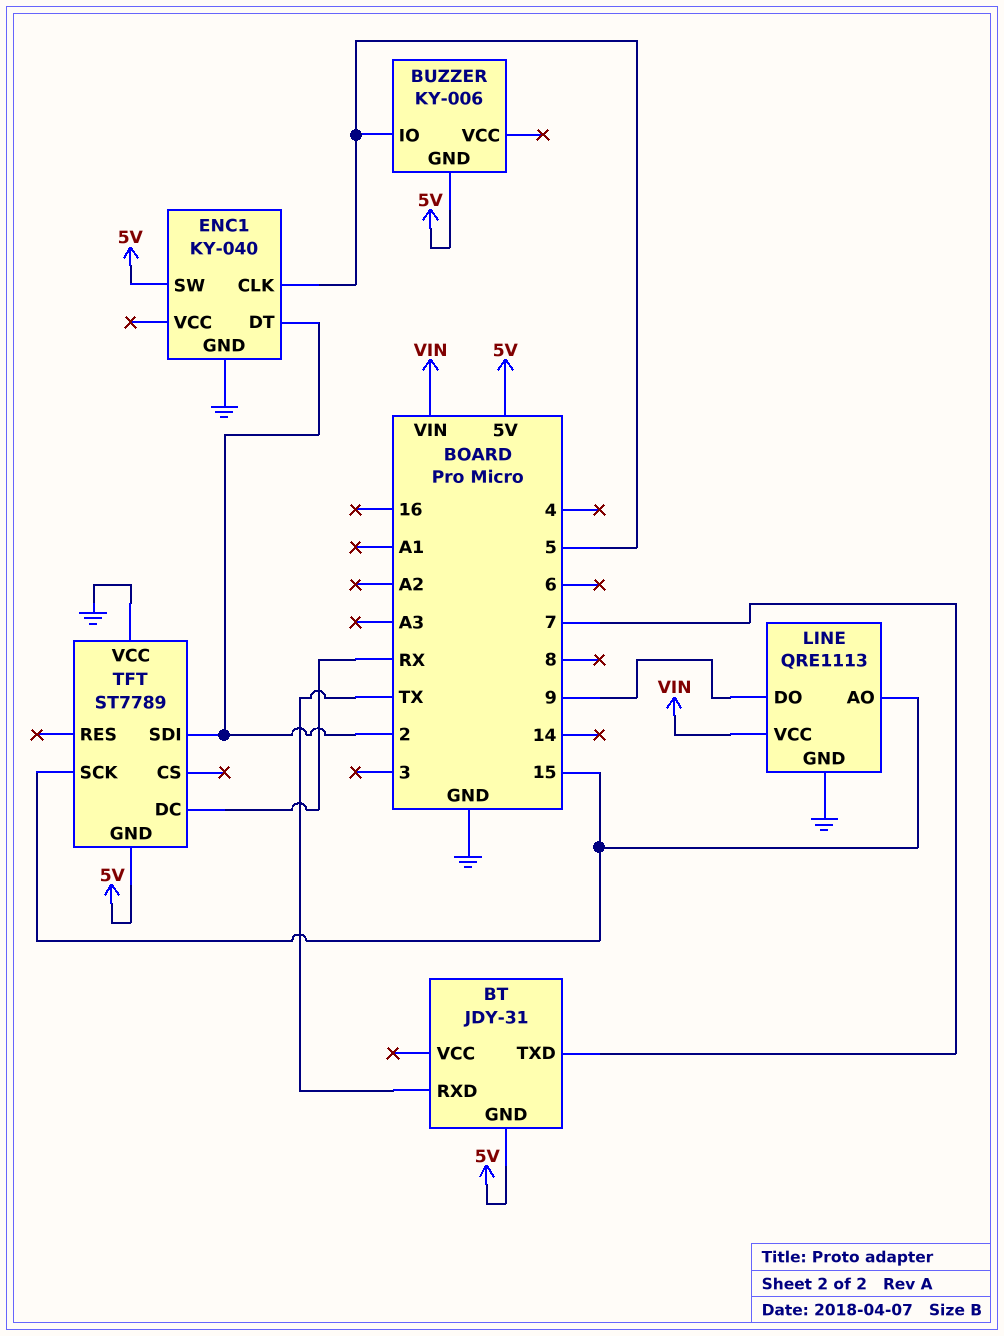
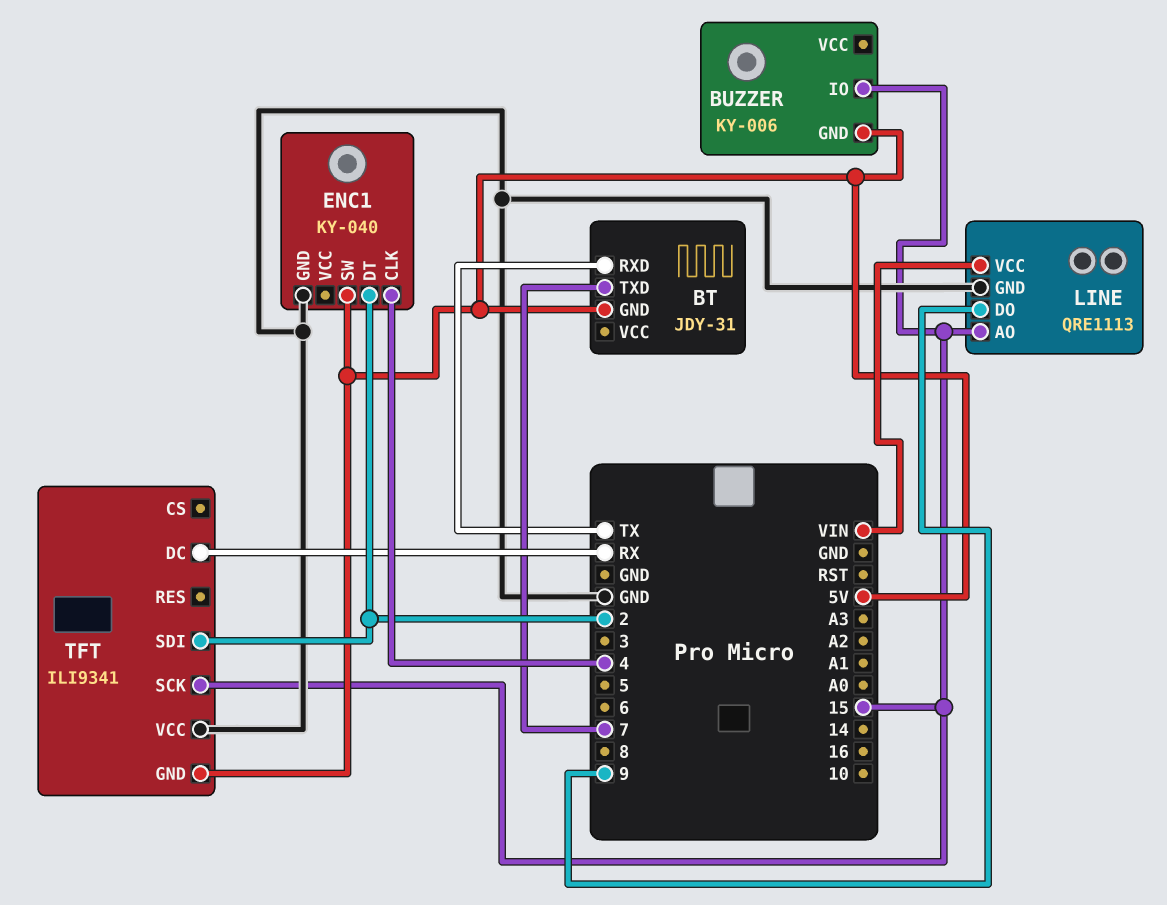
BUZZER pin IO: 5 -> 15
ENC1 pin CLK: 5 -> 4
TFT: ST7789 -> ILI9341

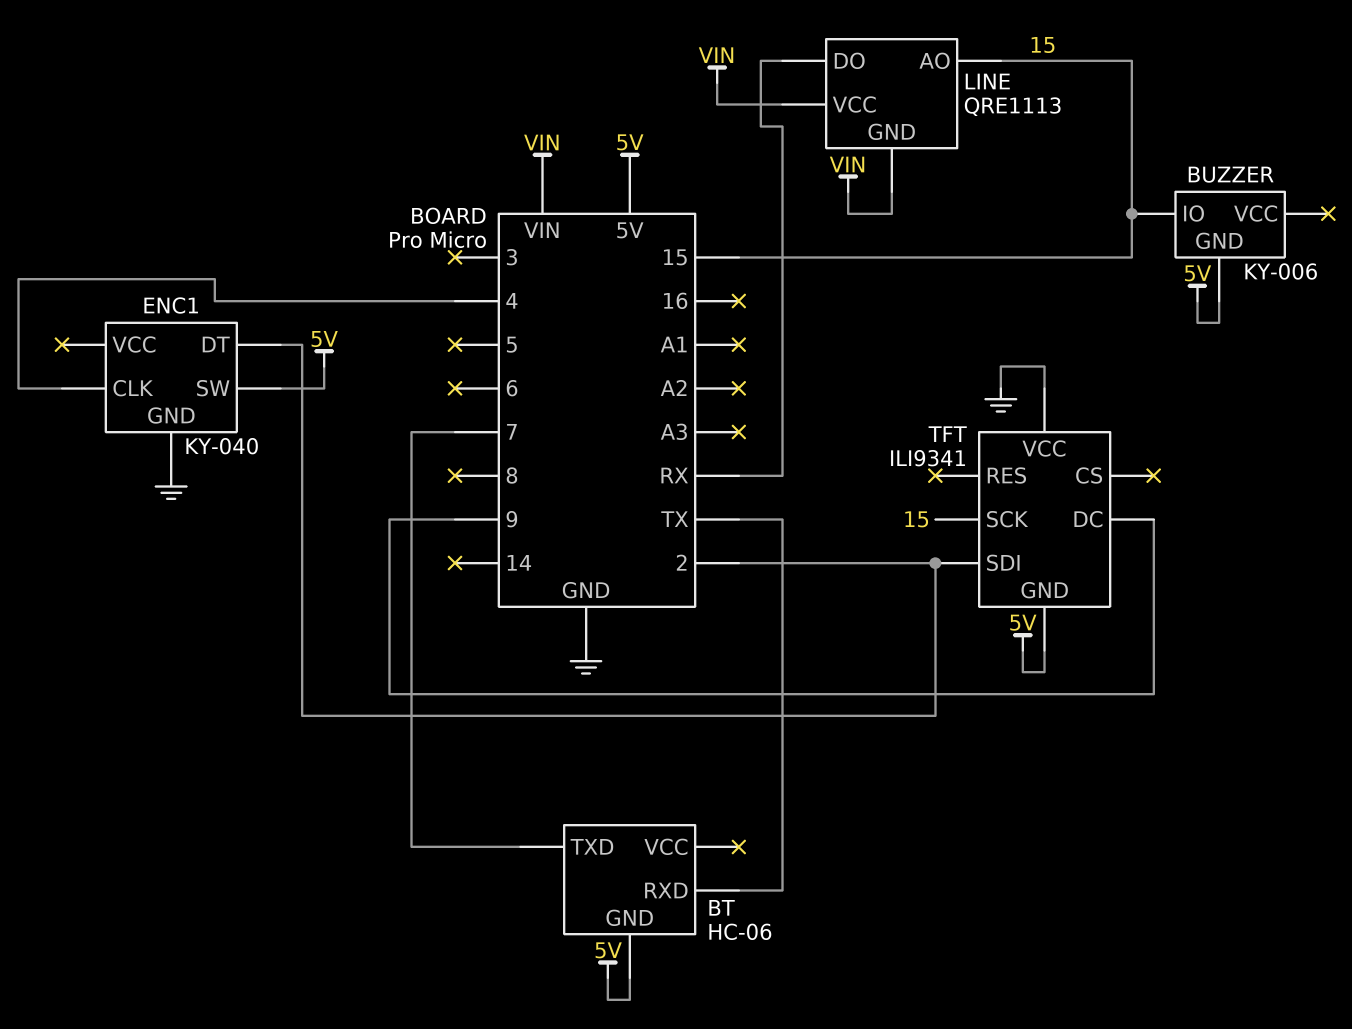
BT: JDY-31 -> HC-06
LINE pin DO: 9 -> RX
LINE pin GND: GND -> VIN
TFT pin DC: RX -> 9

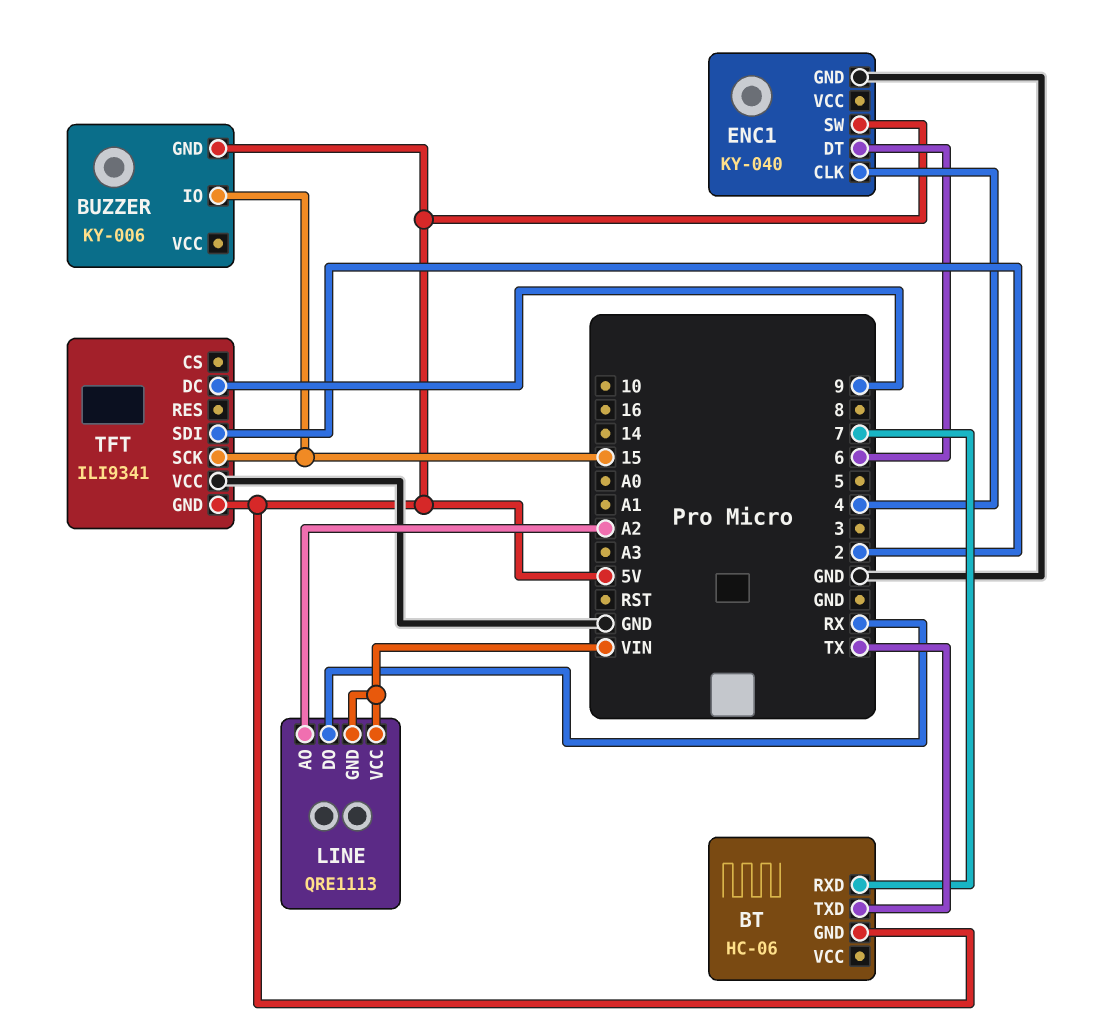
BT pin RXD: TX -> 7
BT pin TXD: 7 -> TX
ENC1 pin DT: 2 -> 6
LINE pin AO: 15 -> A2

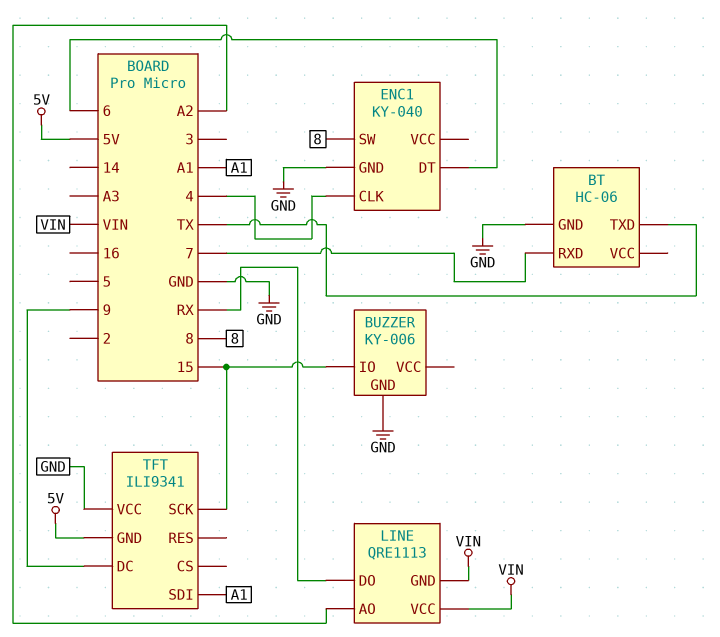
BT pin GND: 5V -> GND
BUZZER pin GND: 5V -> GND
ENC1 pin SW: 5V -> 8
TFT pin SDI: 2 -> A1

